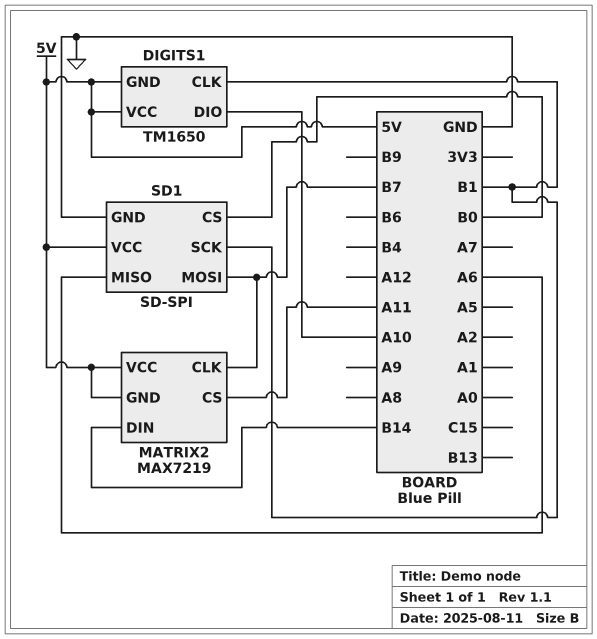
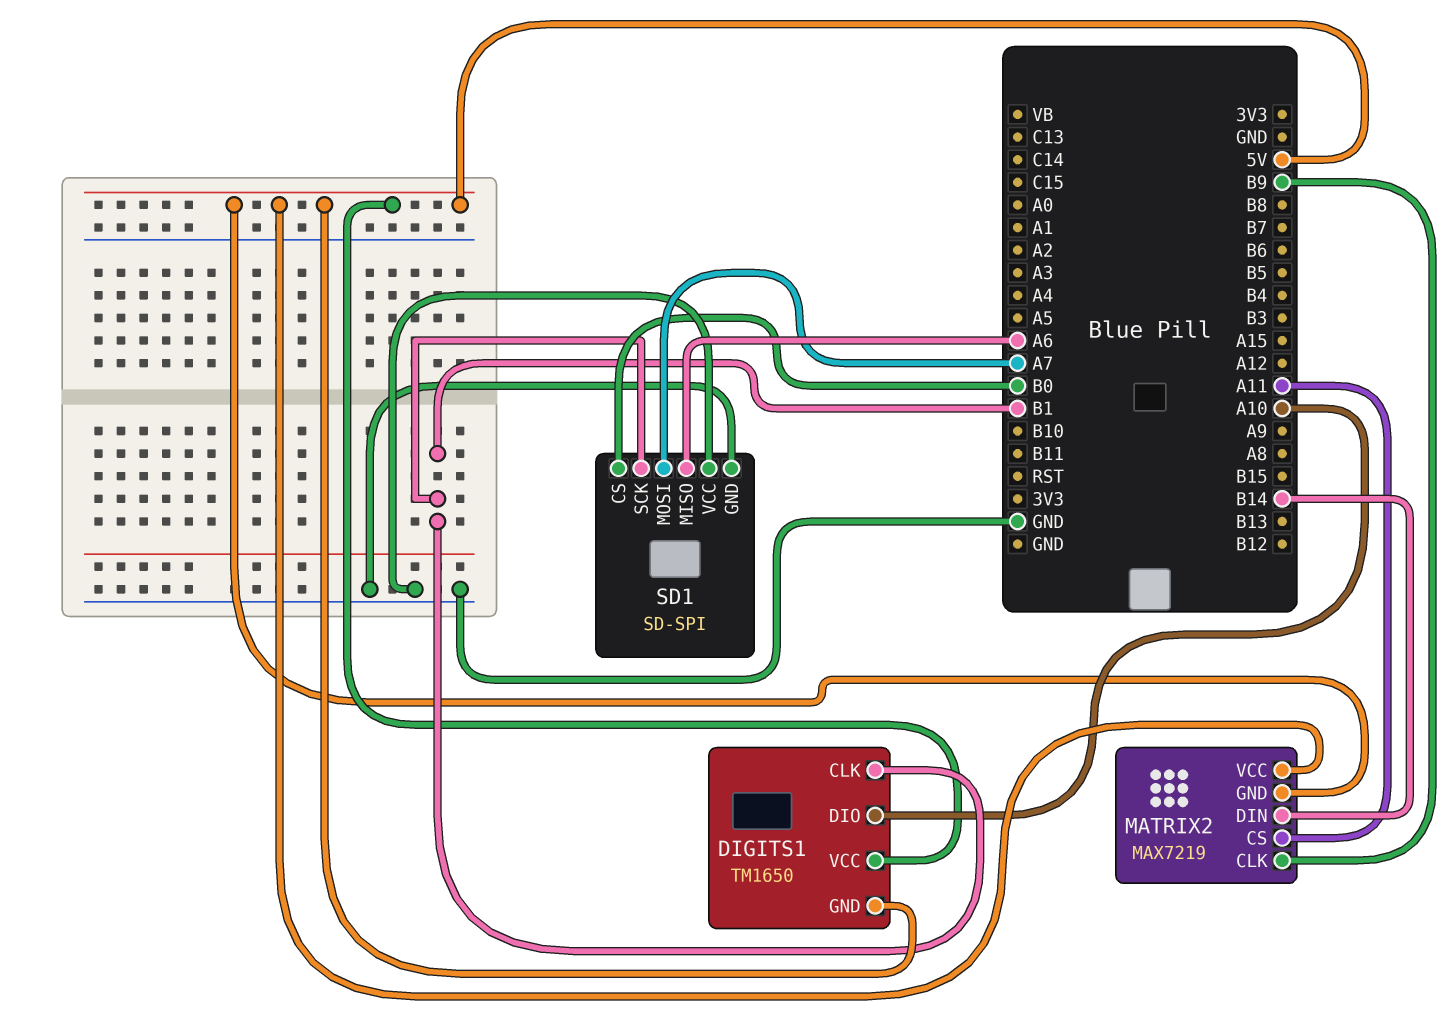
MATRIX2 pin CLK: B7 -> B9
SD1 pin MOSI: B7 -> A7
SD1 pin VCC: 5V -> GND

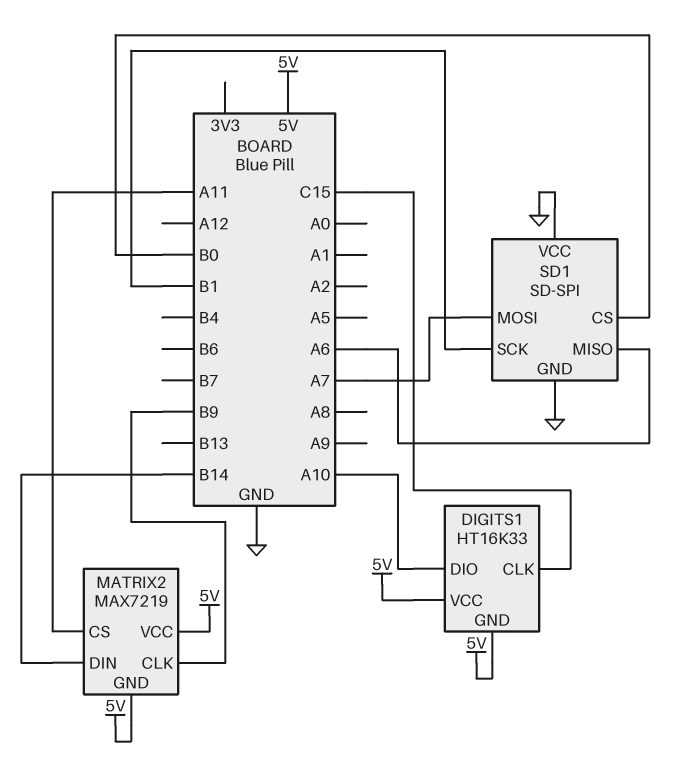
DIGITS1: TM1650 -> HT16K33
DIGITS1 pin CLK: B1 -> C15

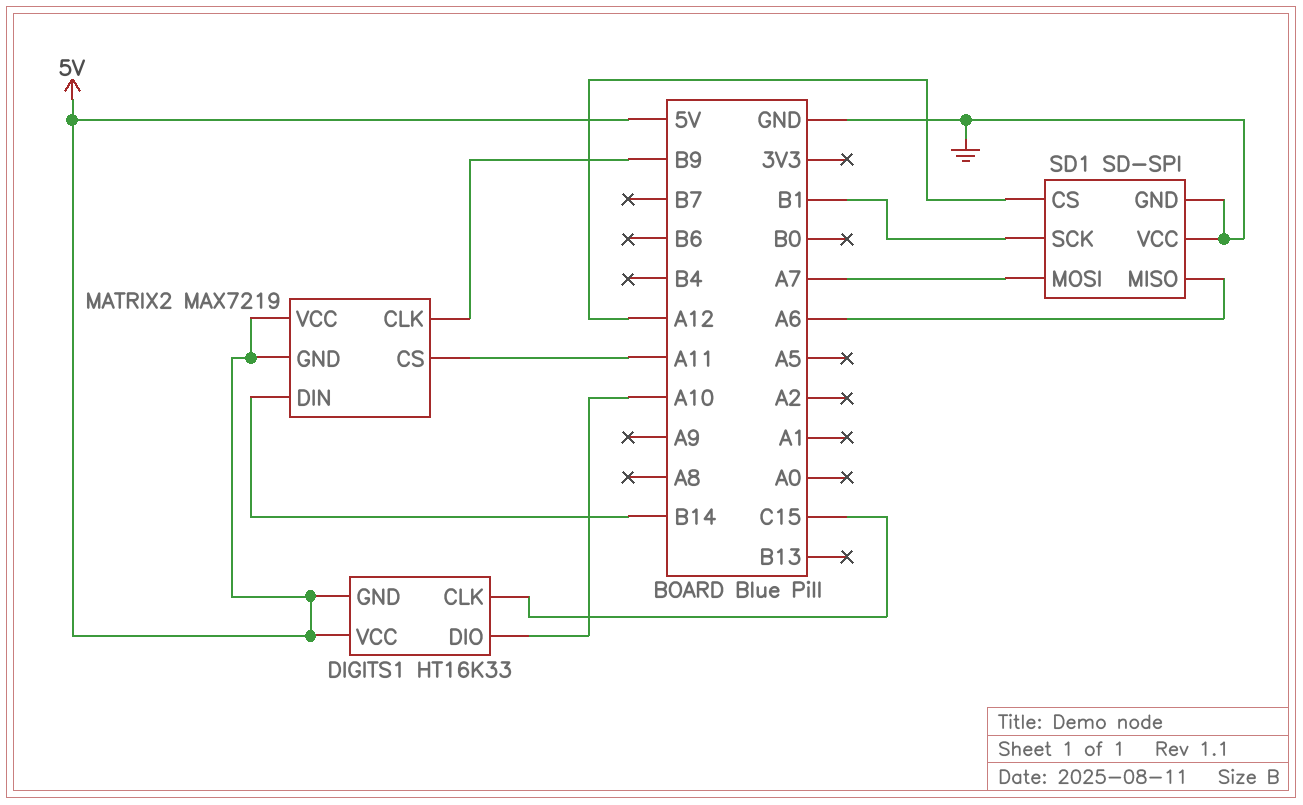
SD1 pin CS: B0 -> A12

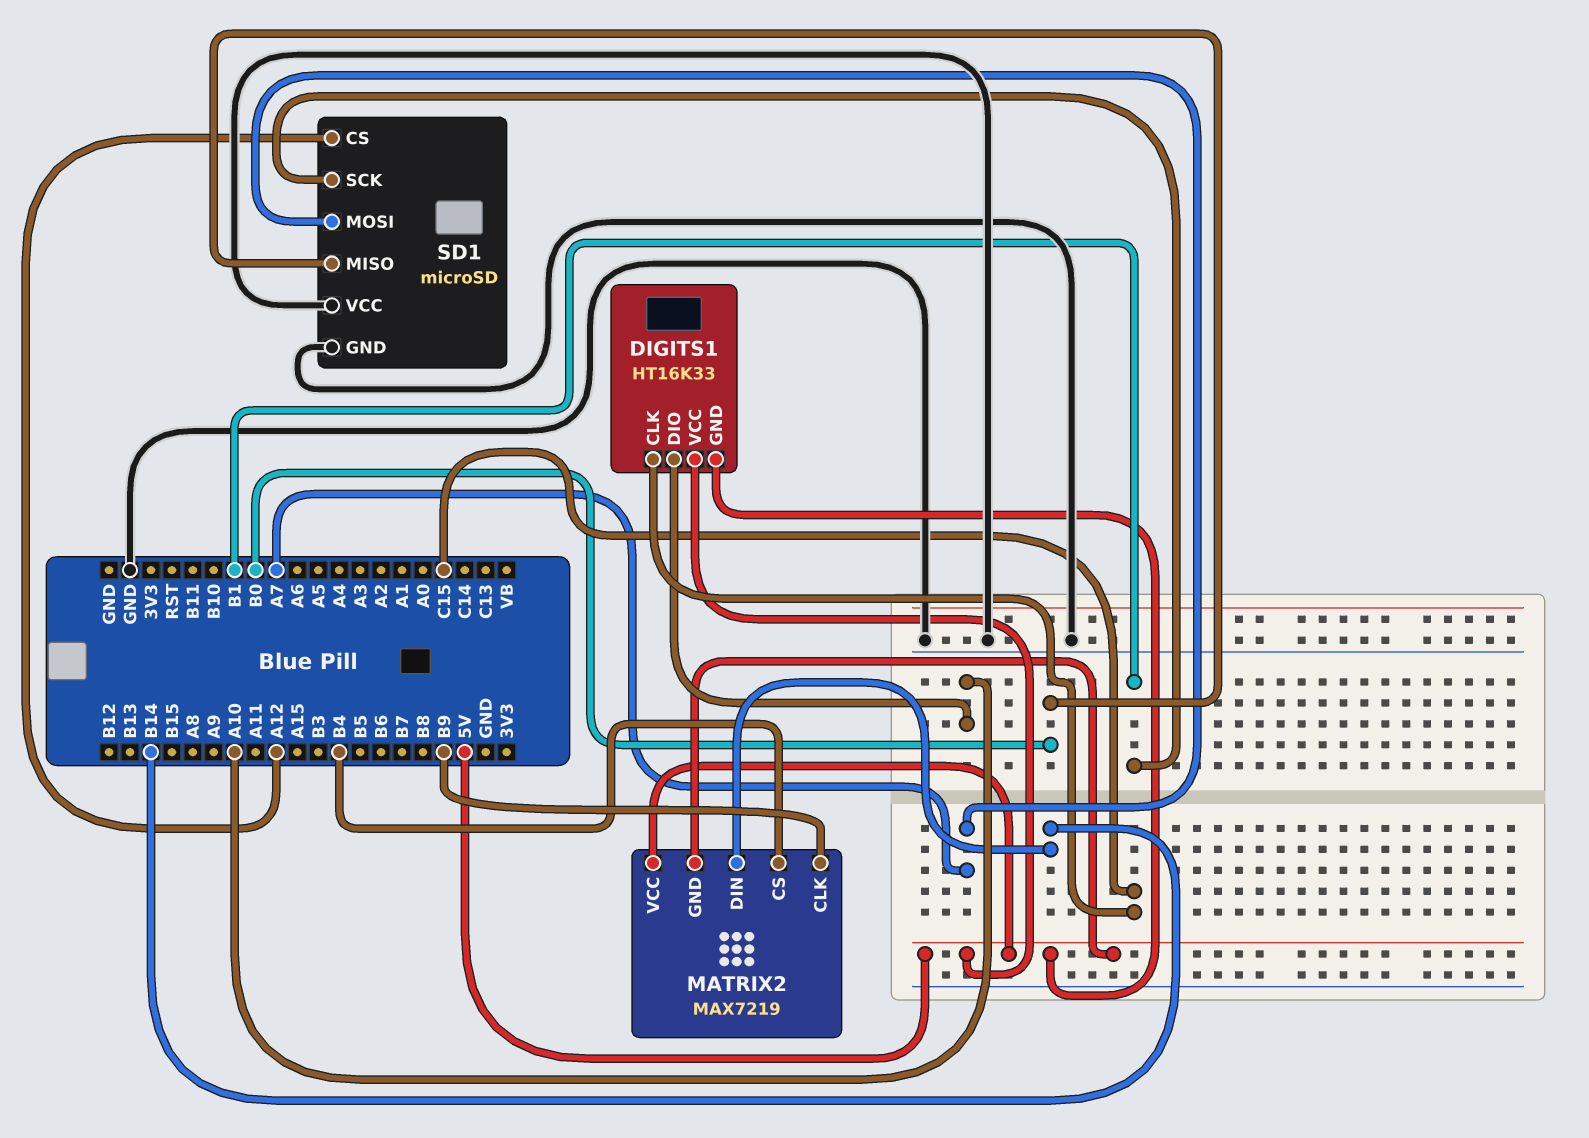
MATRIX2 pin CS: A11 -> B4
SD1: SD-SPI -> microSD
SD1 pin MISO: A6 -> B0

